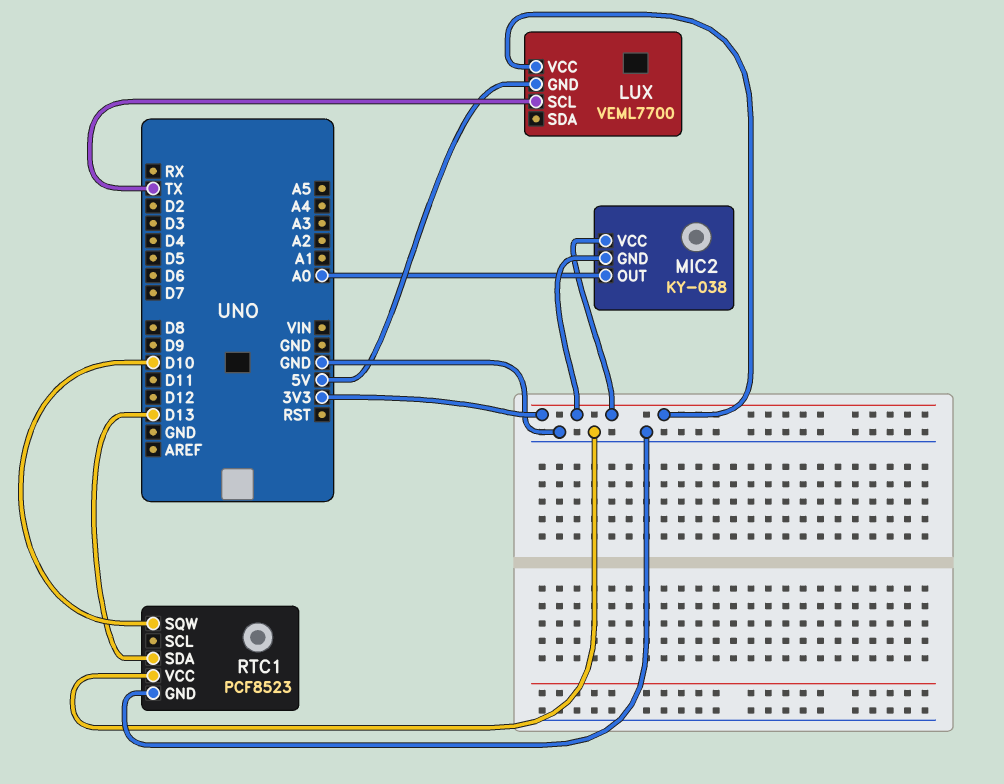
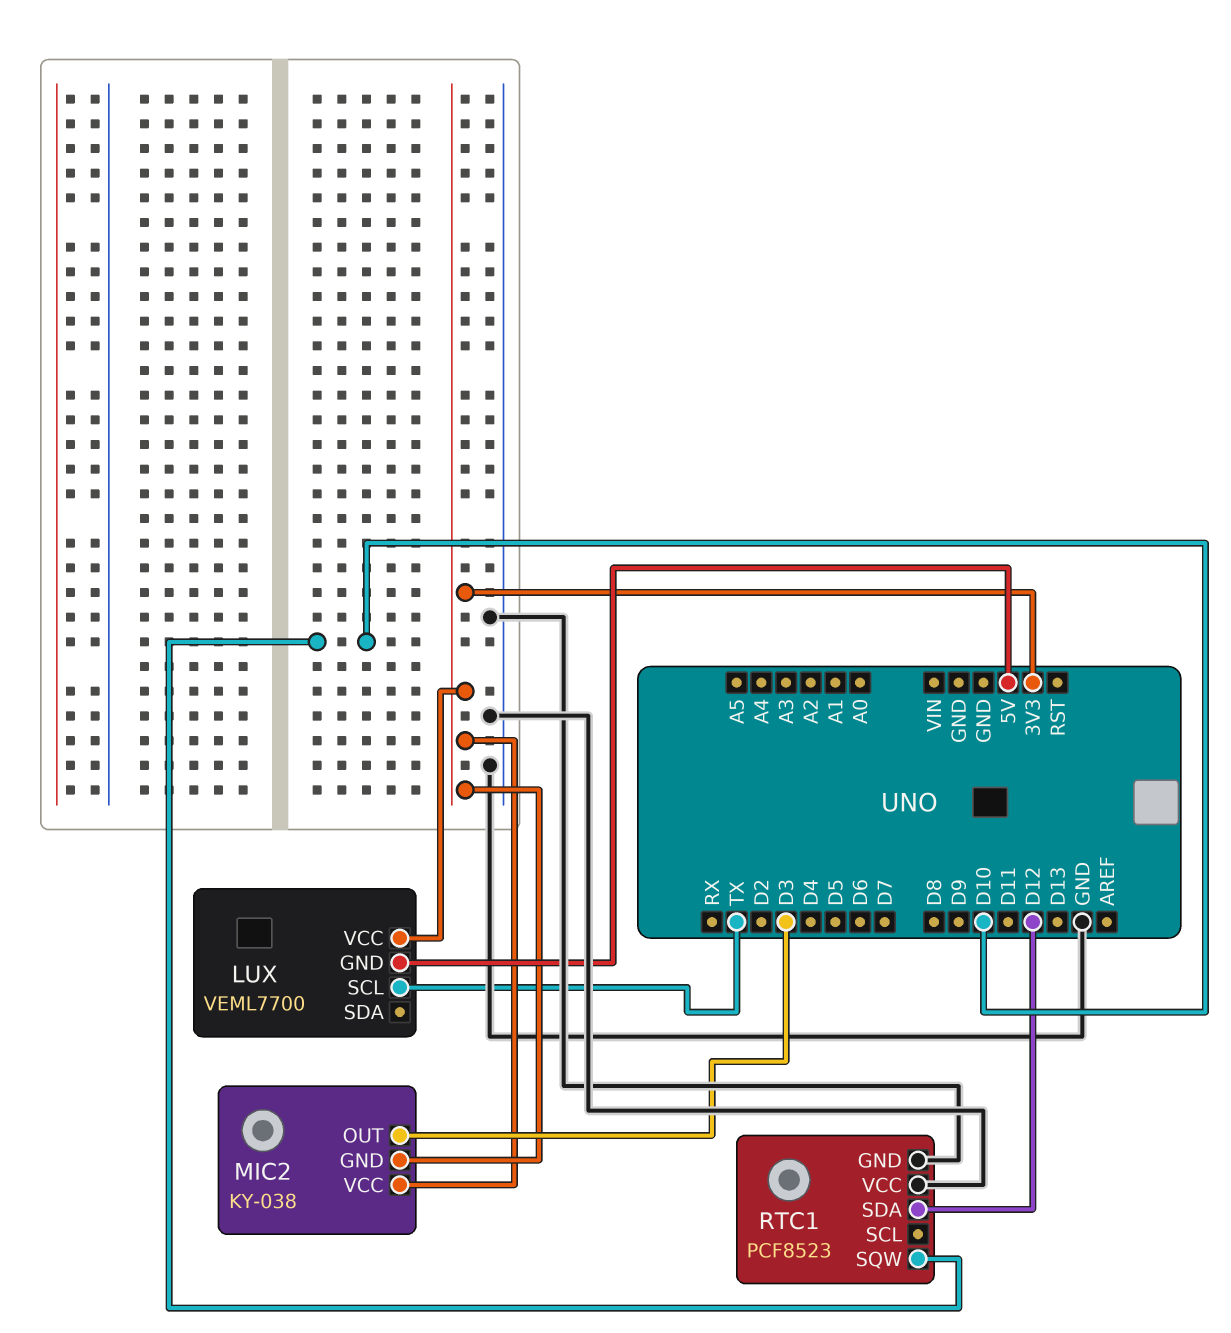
MIC2 pin OUT: A0 -> D3
RTC1 pin SDA: D13 -> D12

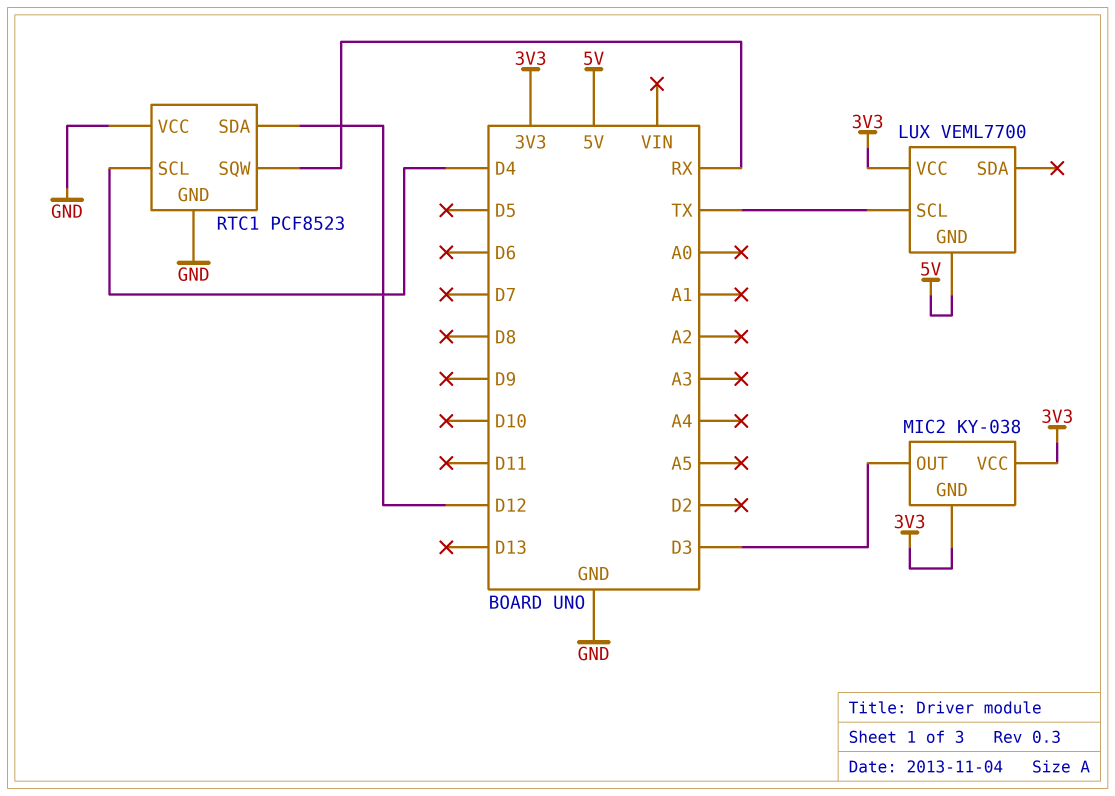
RTC1 pin SCL: none -> D4
RTC1 pin SQW: D10 -> RX

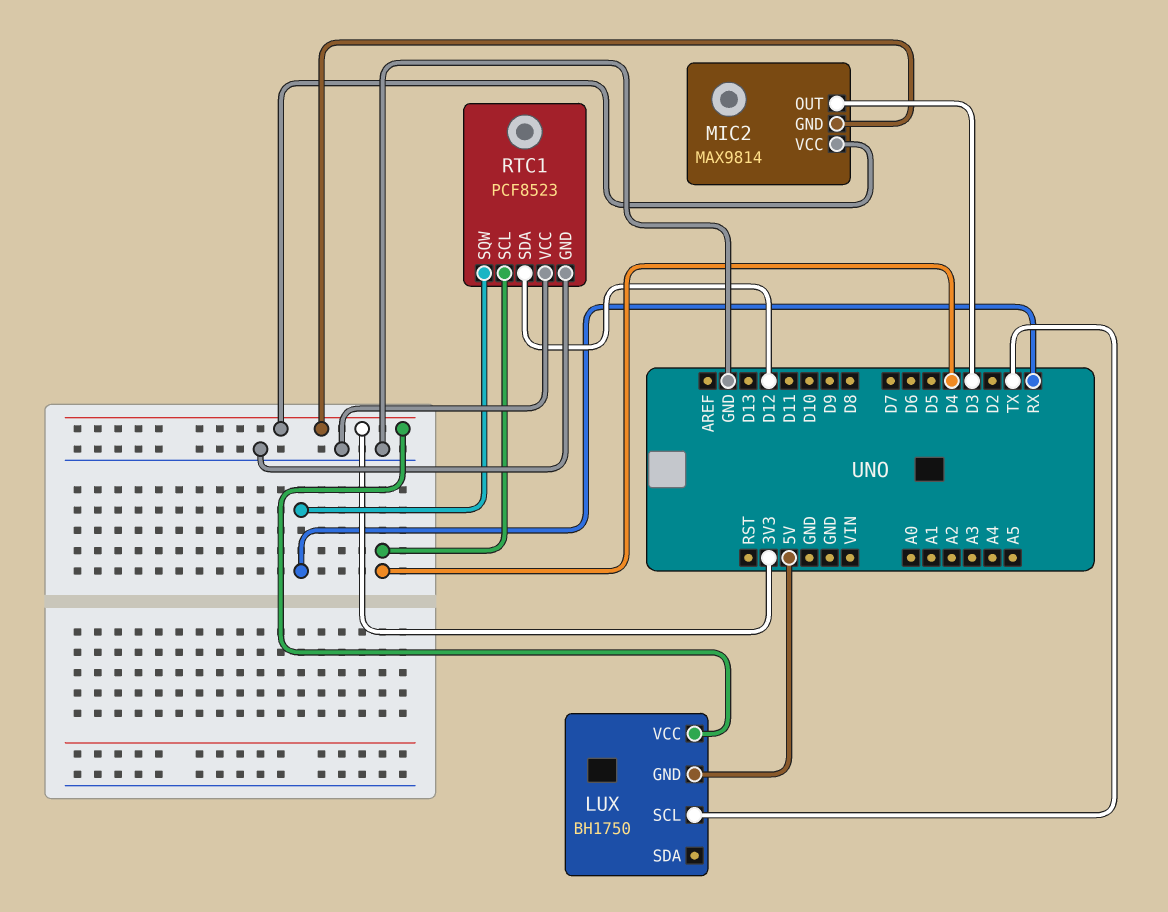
LUX: VEML7700 -> BH1750
MIC2: KY-038 -> MAX9814

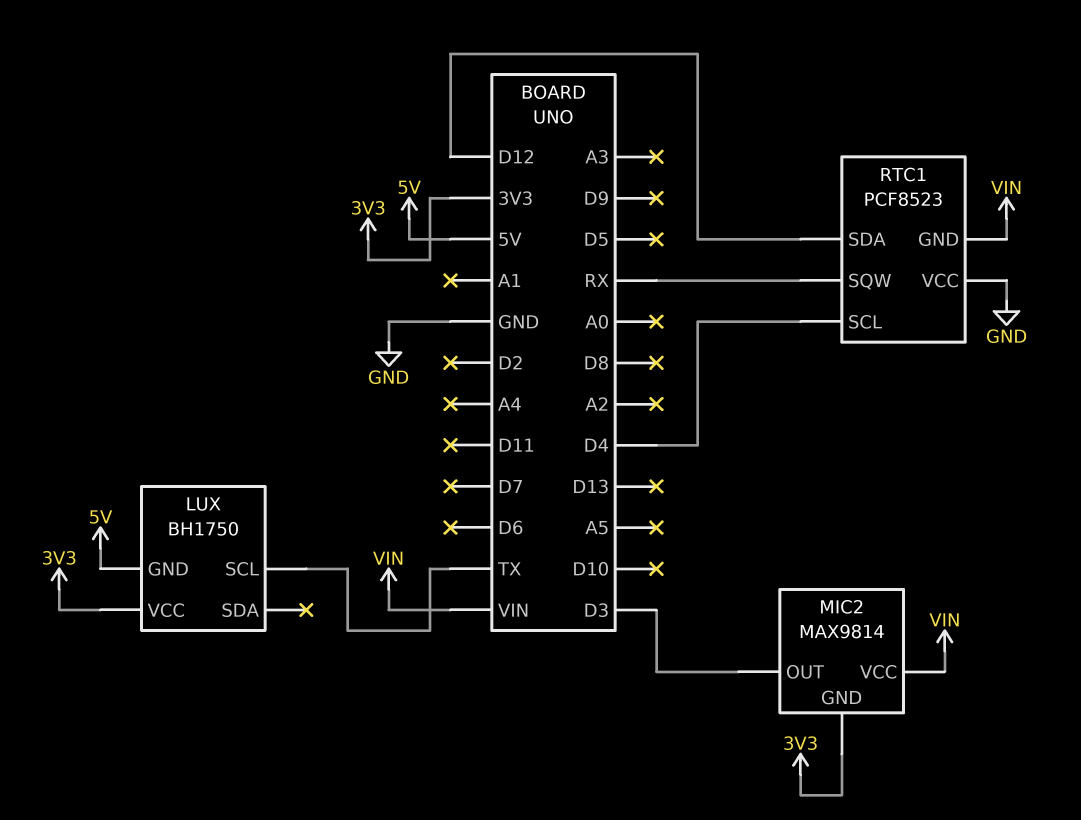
MIC2 pin VCC: 3V3 -> VIN
RTC1 pin GND: GND -> VIN

